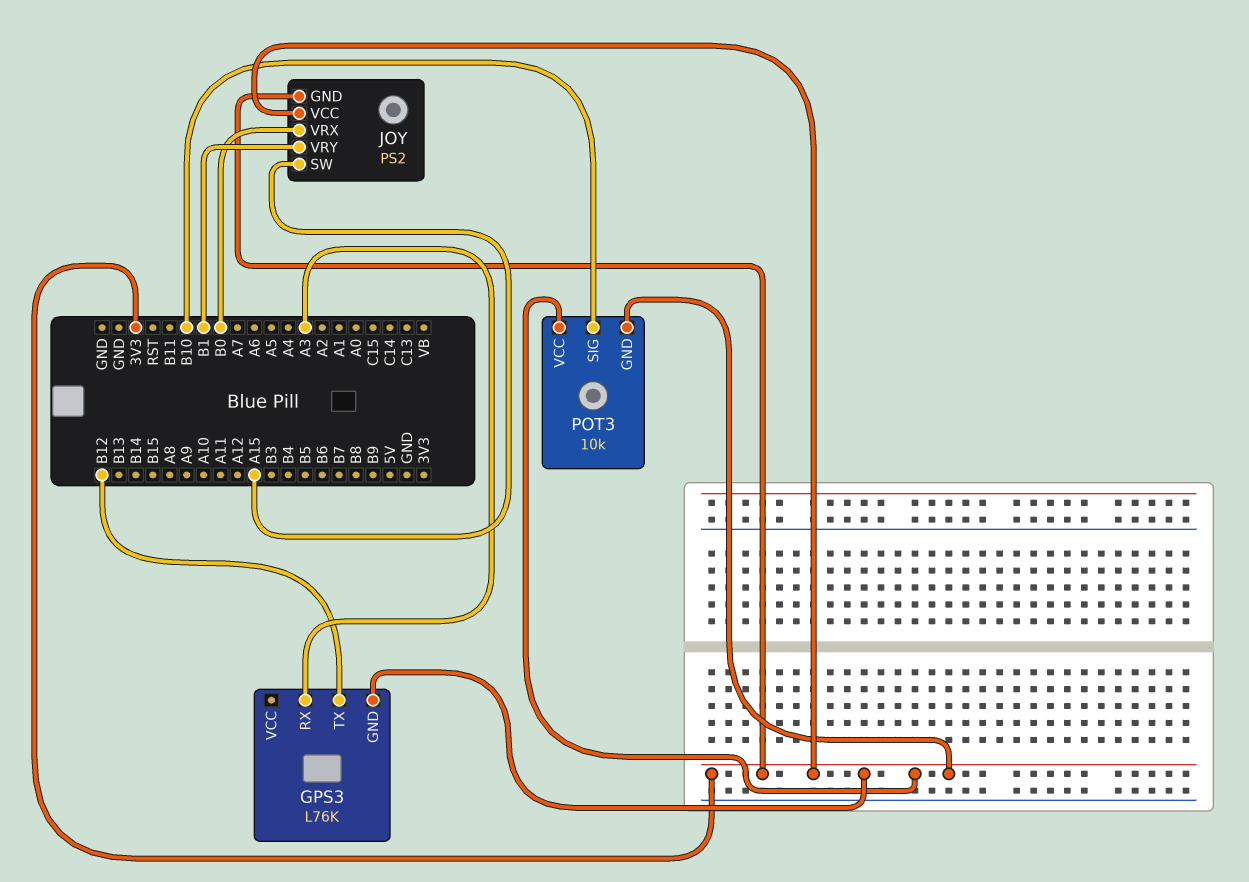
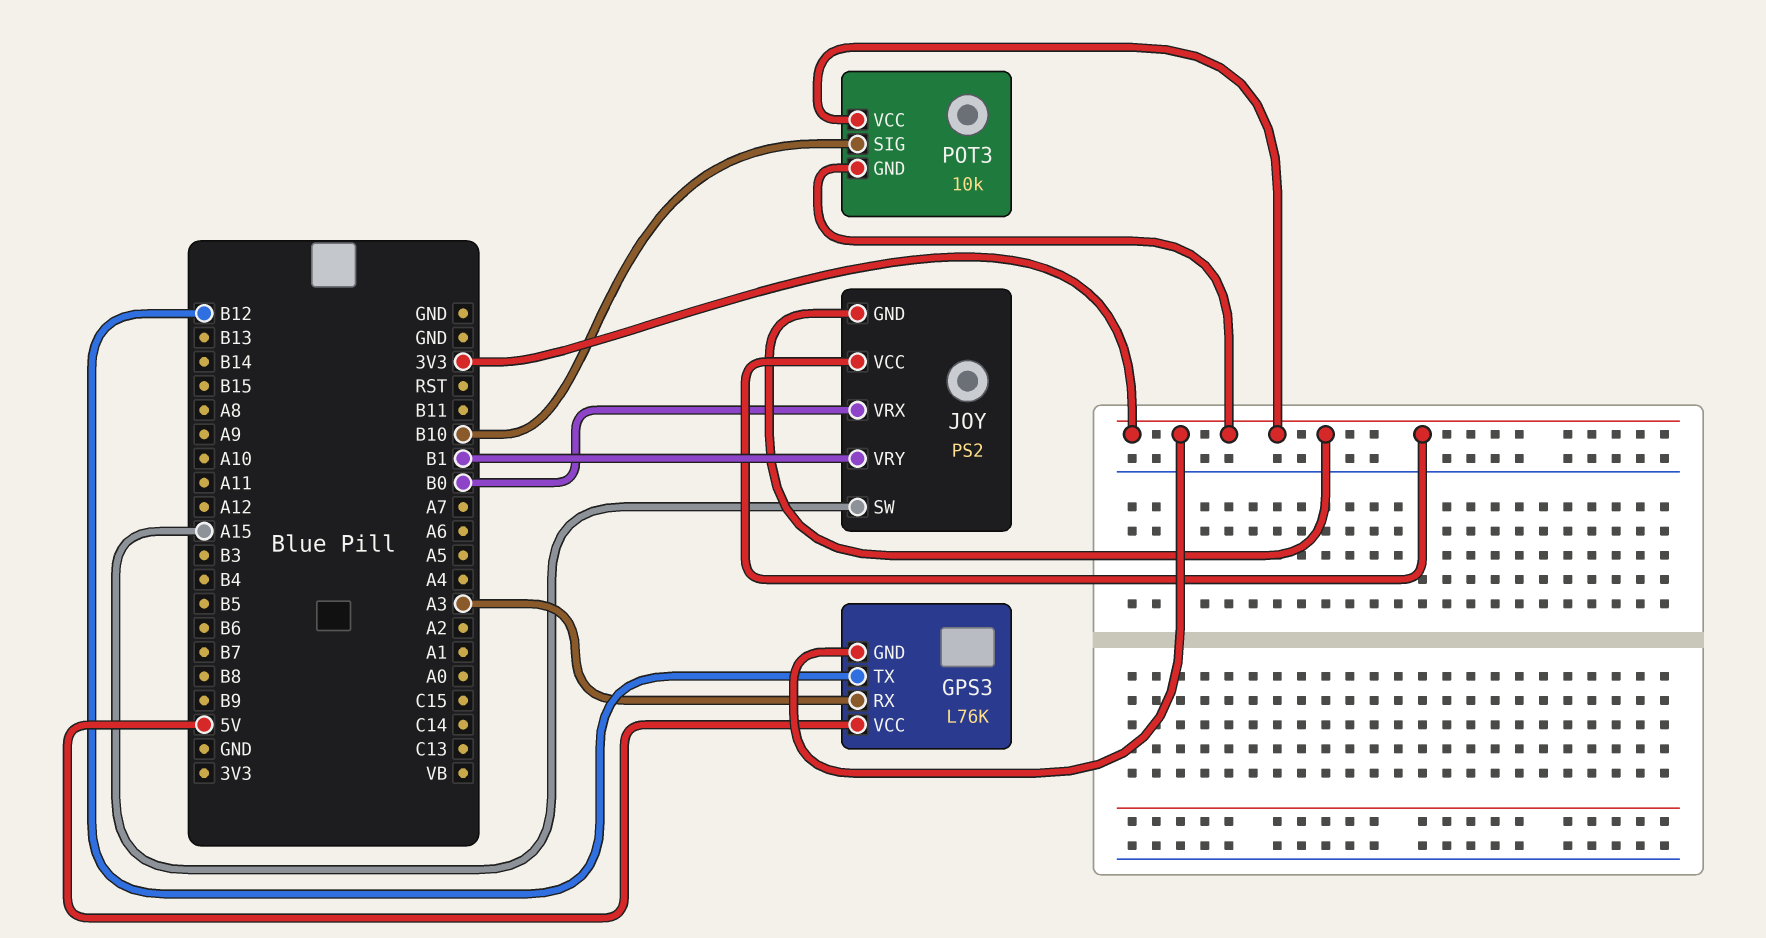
GPS3 pin VCC: none -> 5V

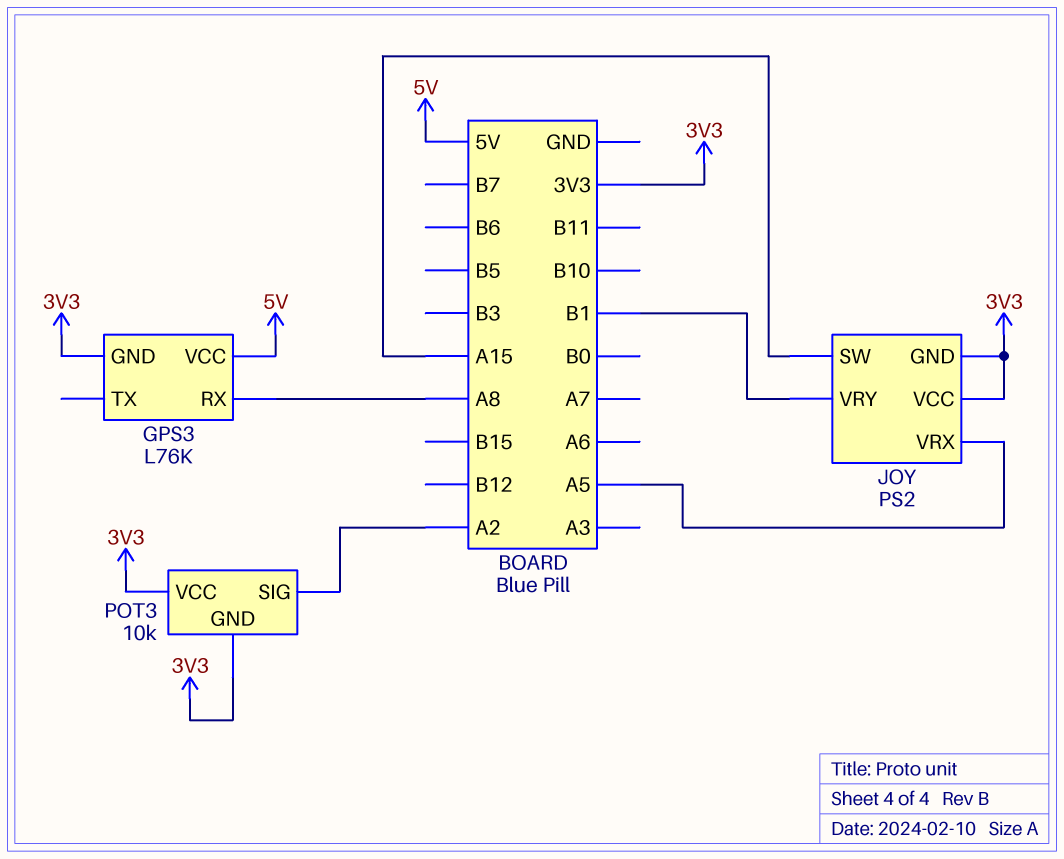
GPS3 pin RX: A3 -> A8
GPS3 pin TX: B12 -> none
JOY pin VRX: B0 -> A5
POT3 pin SIG: B10 -> A2

